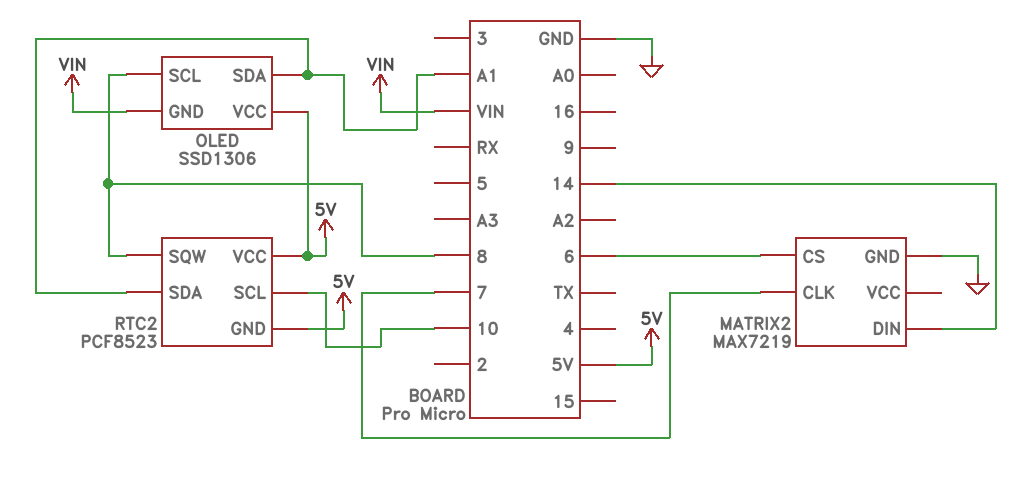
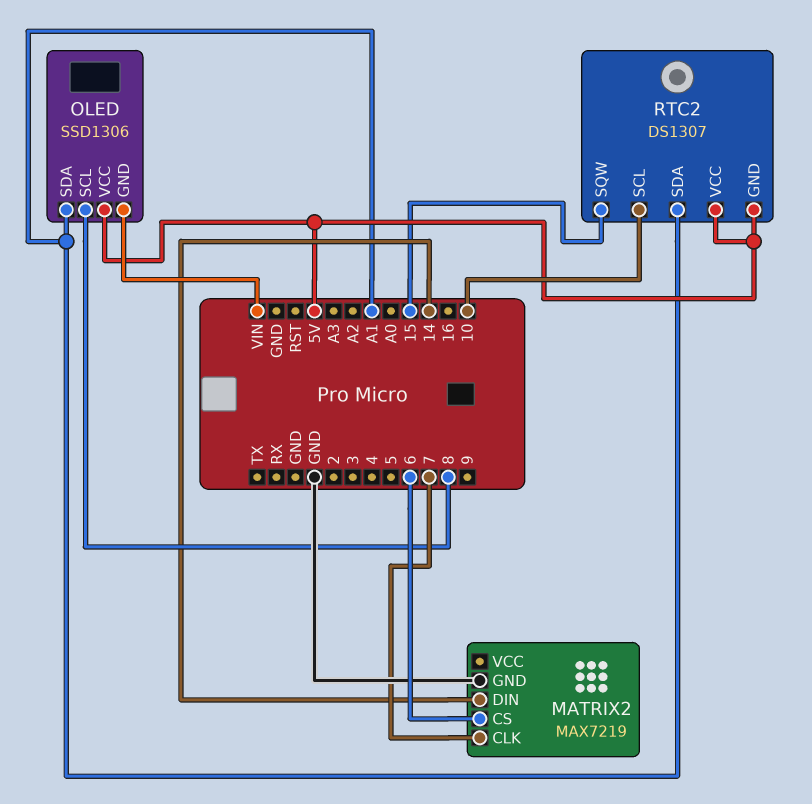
RTC2: PCF8523 -> DS1307
RTC2 pin SQW: 8 -> 15

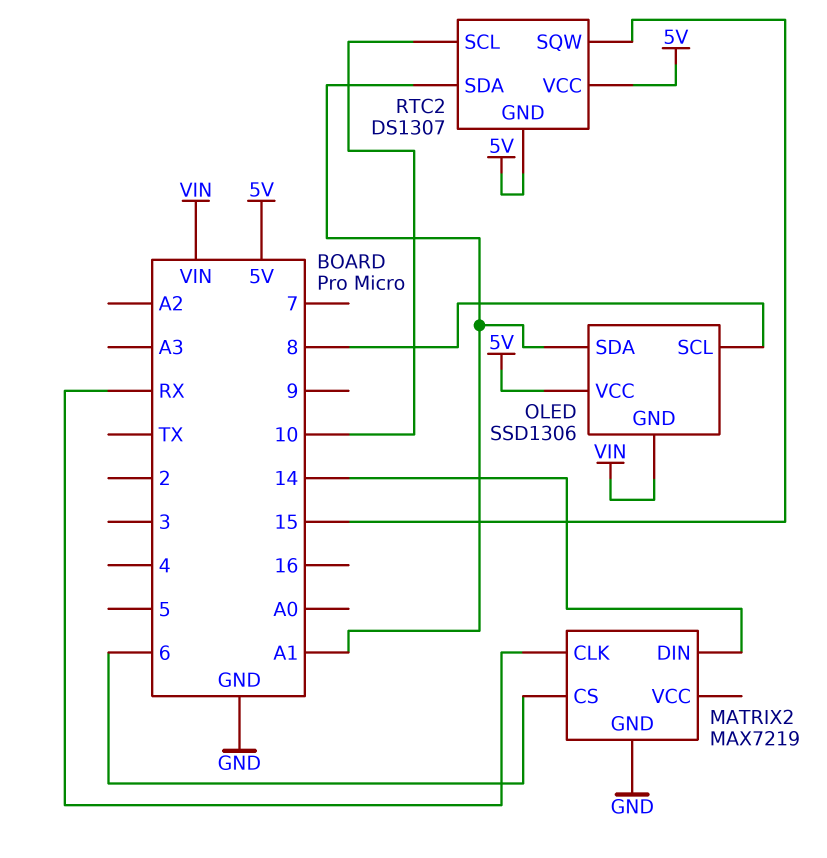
MATRIX2 pin CLK: 7 -> RX

